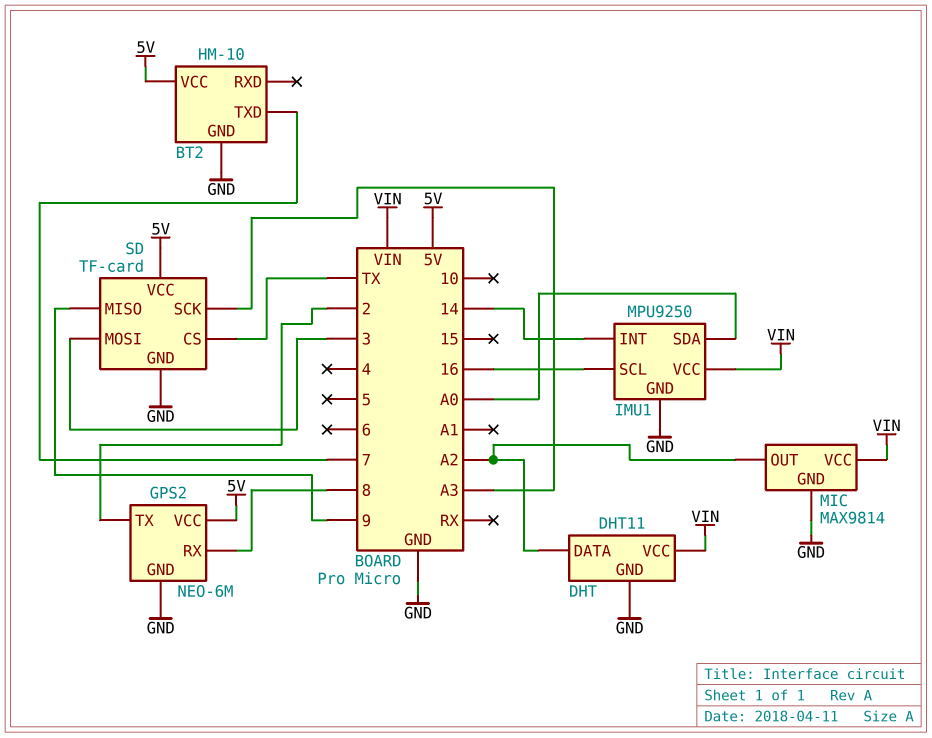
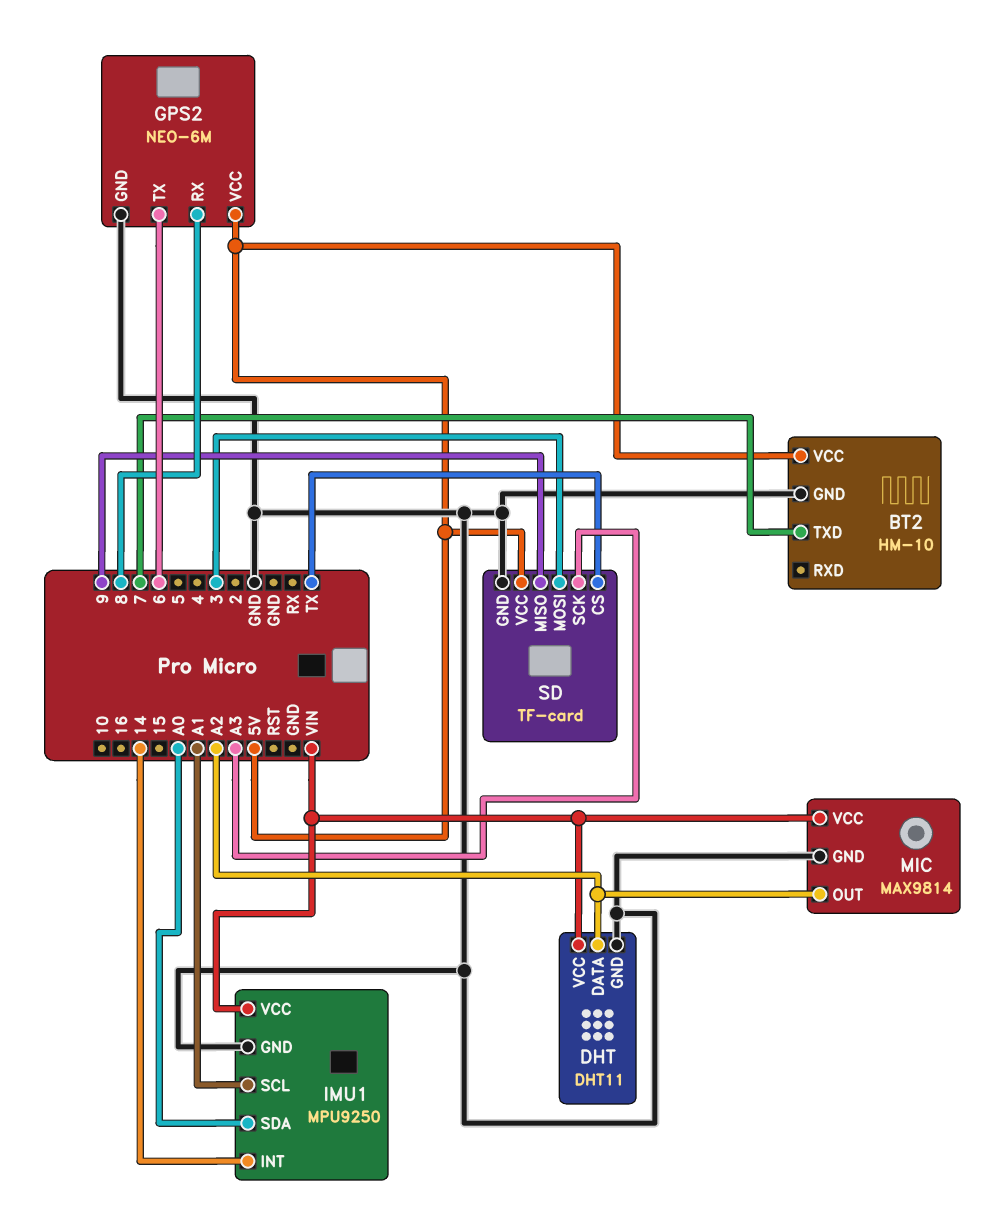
GPS2 pin TX: 2 -> 6
IMU1 pin SCL: 16 -> A1

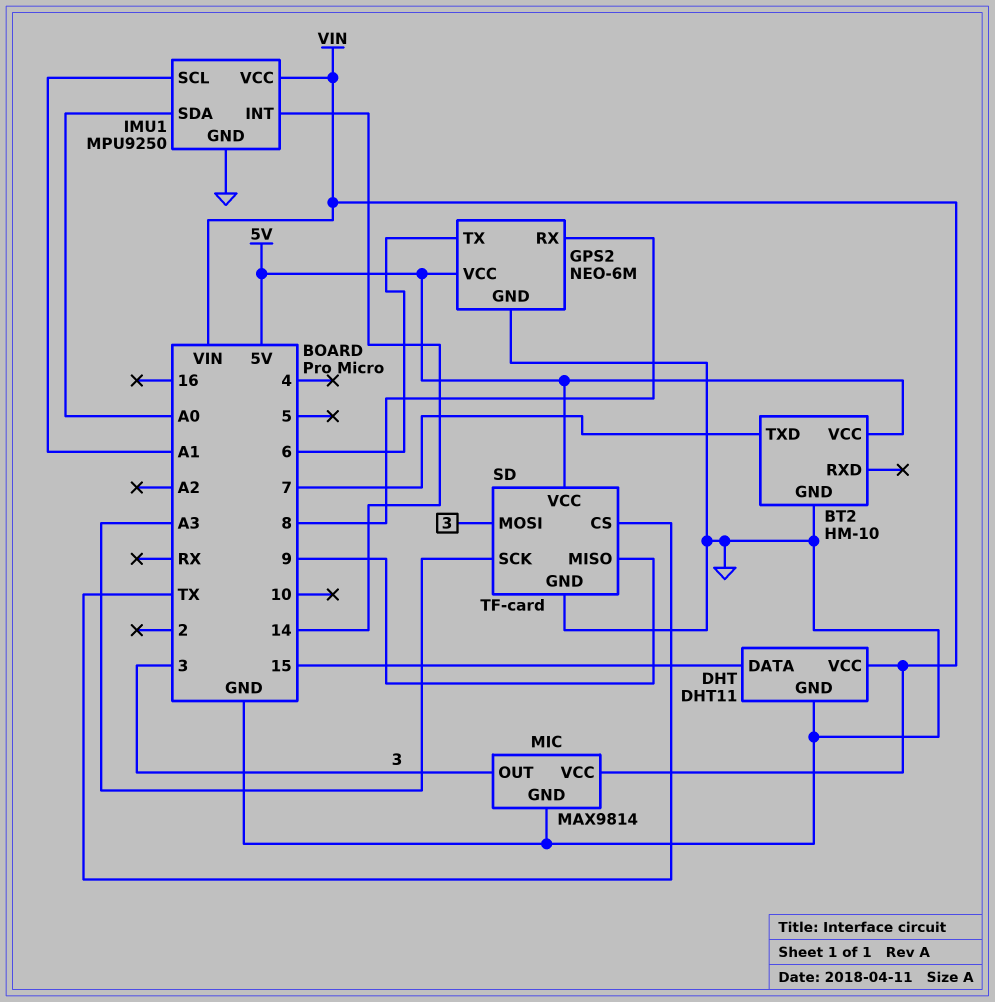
DHT pin DATA: A2 -> 15
MIC pin OUT: A2 -> 3

